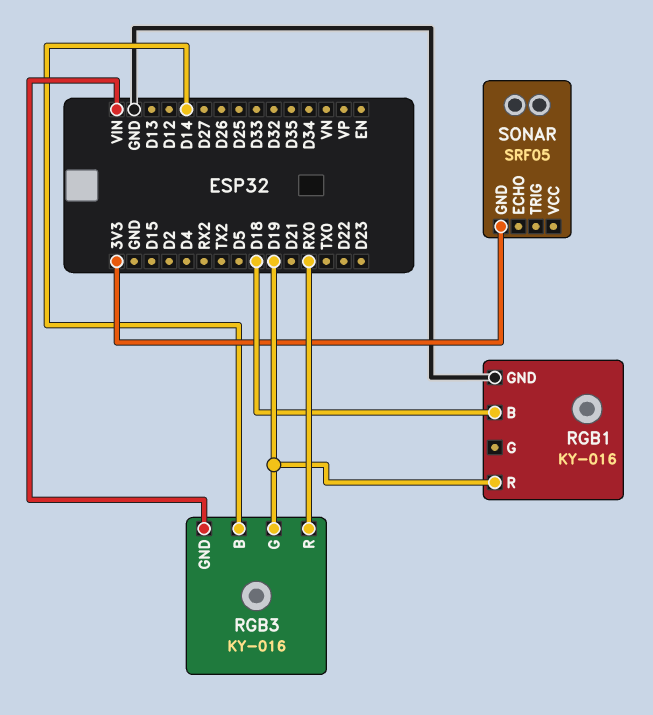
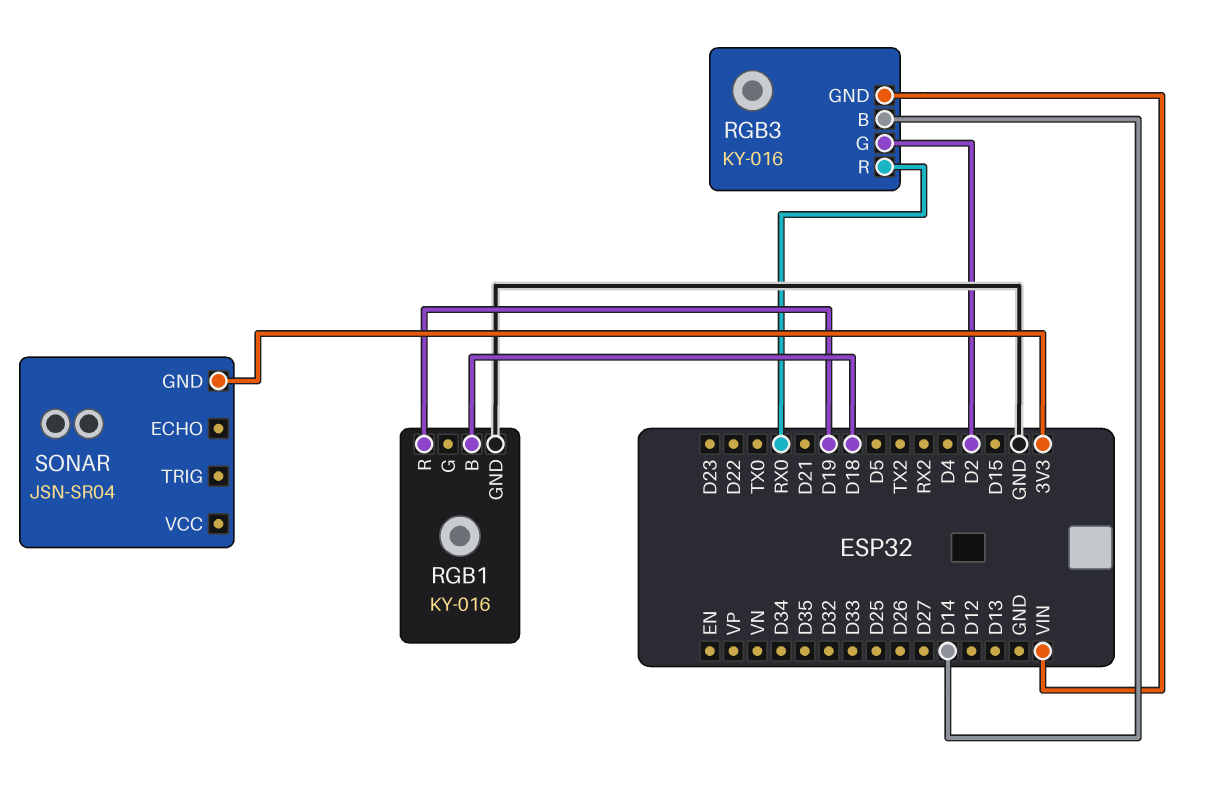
RGB3 pin G: D19 -> D2
SONAR: SRF05 -> JSN-SR04

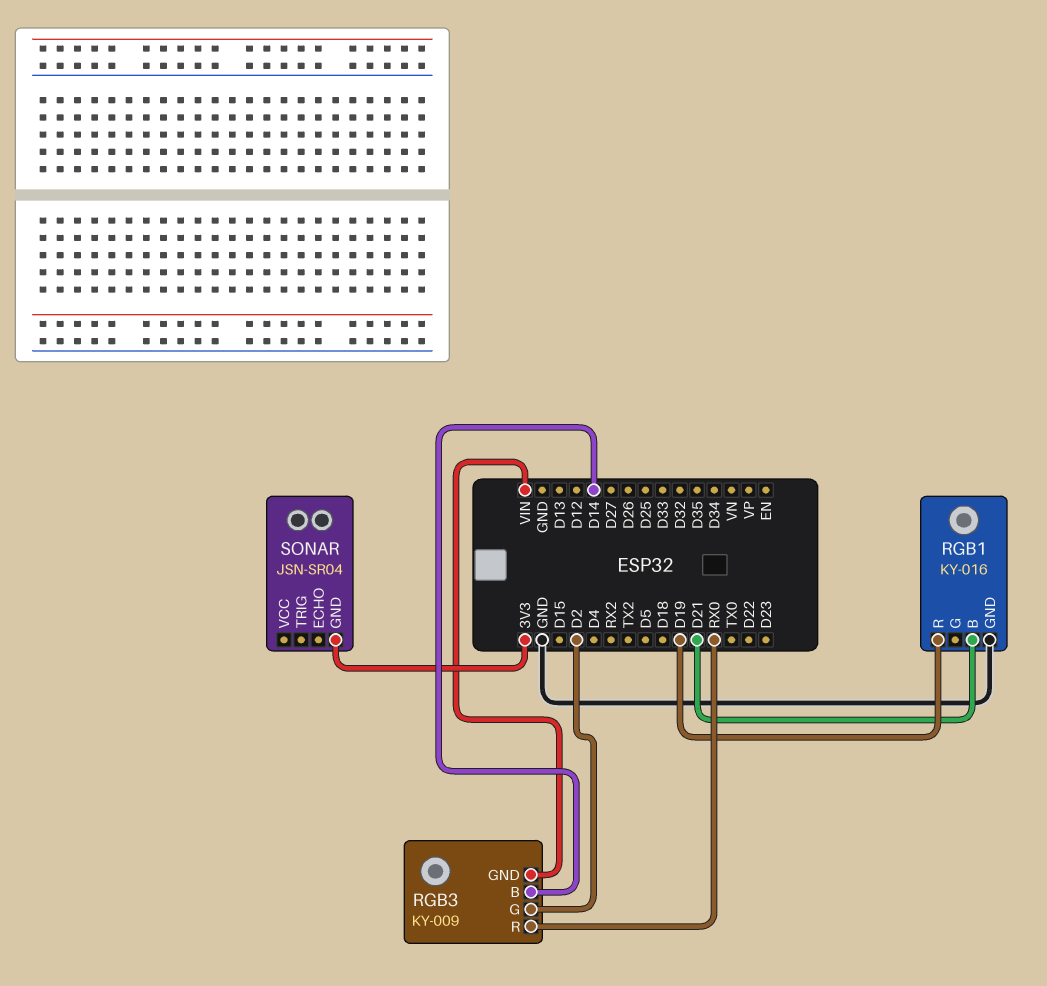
RGB1 pin B: D18 -> D21
RGB3: KY-016 -> KY-009

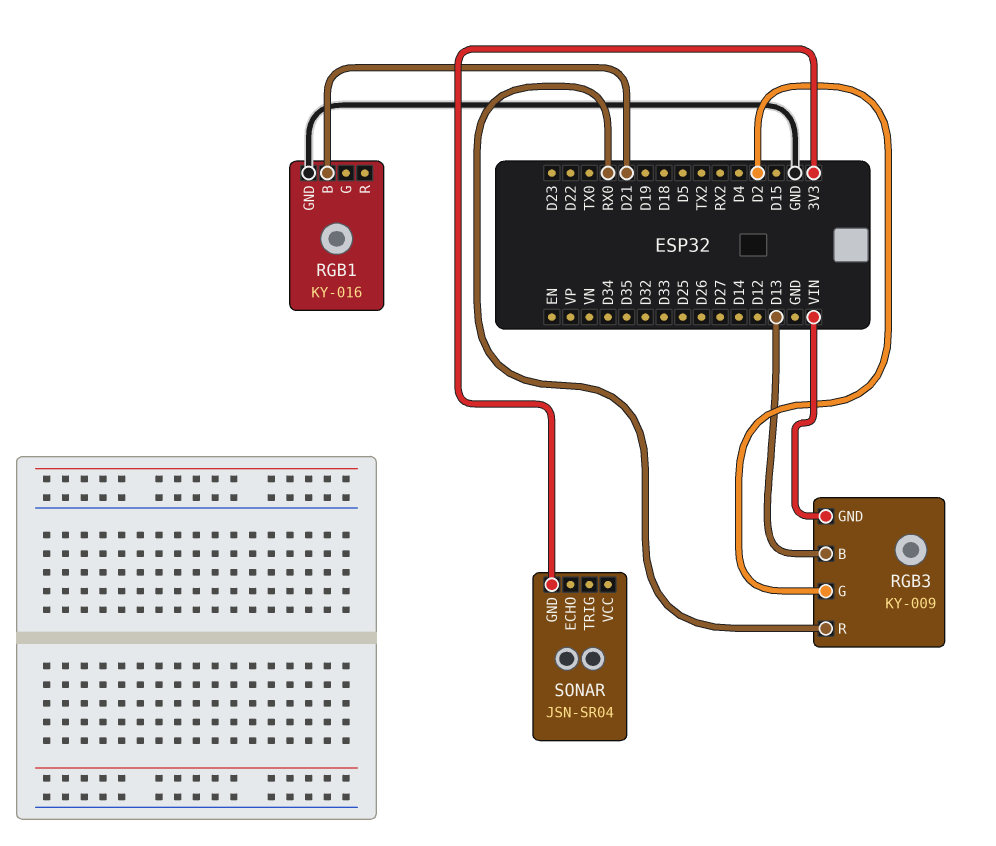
RGB1 pin R: D19 -> none
RGB3 pin B: D14 -> D13

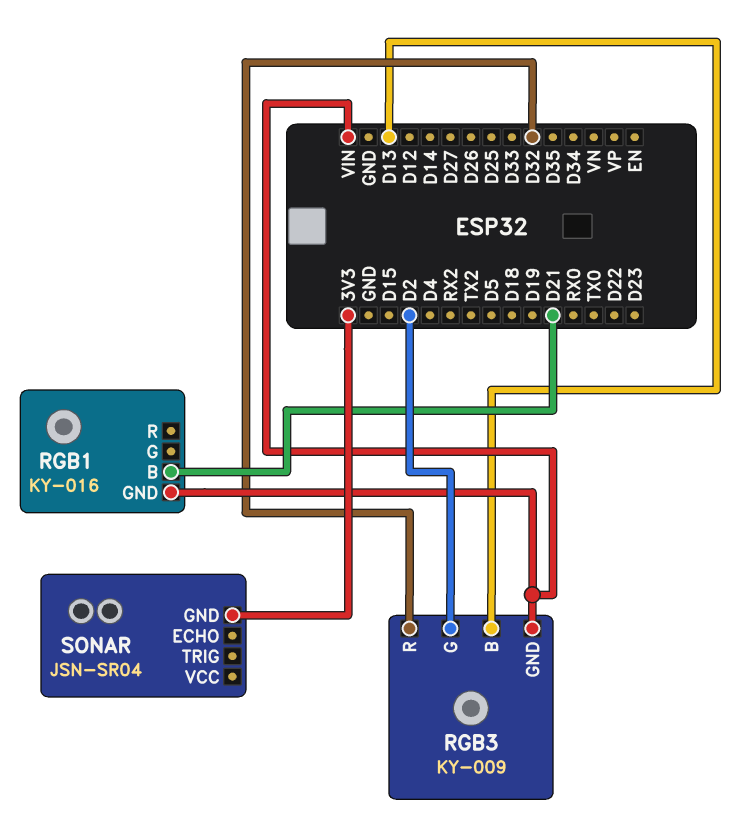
RGB1 pin GND: GND -> VIN
RGB3 pin R: RX0 -> D32

